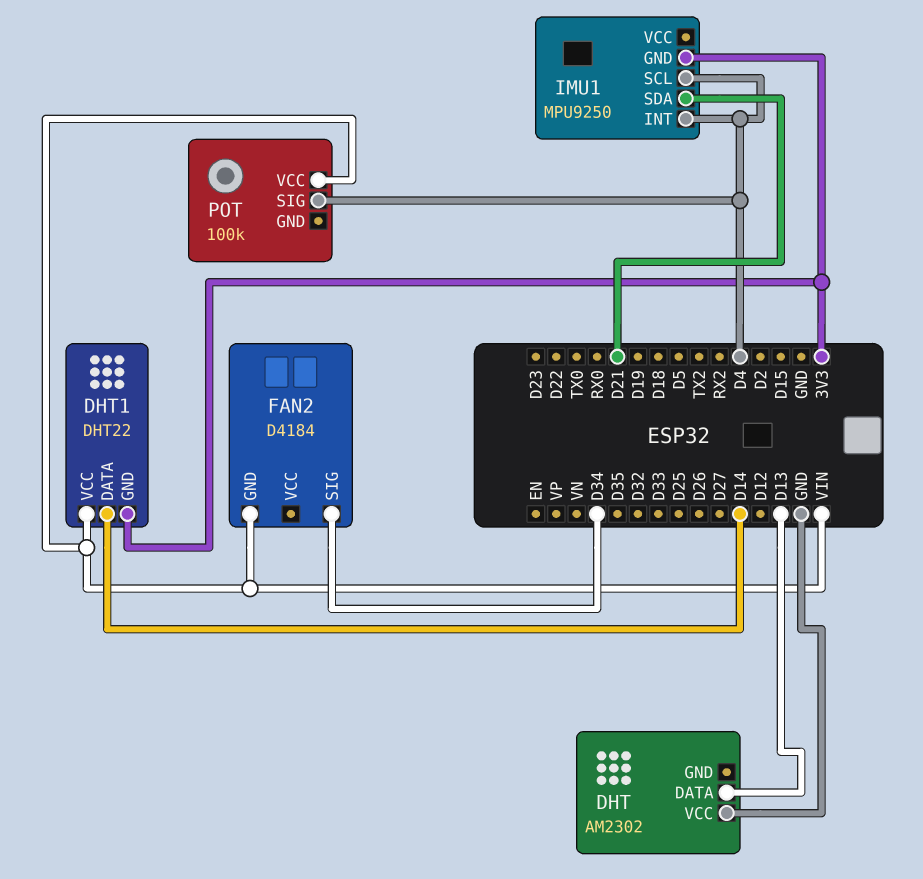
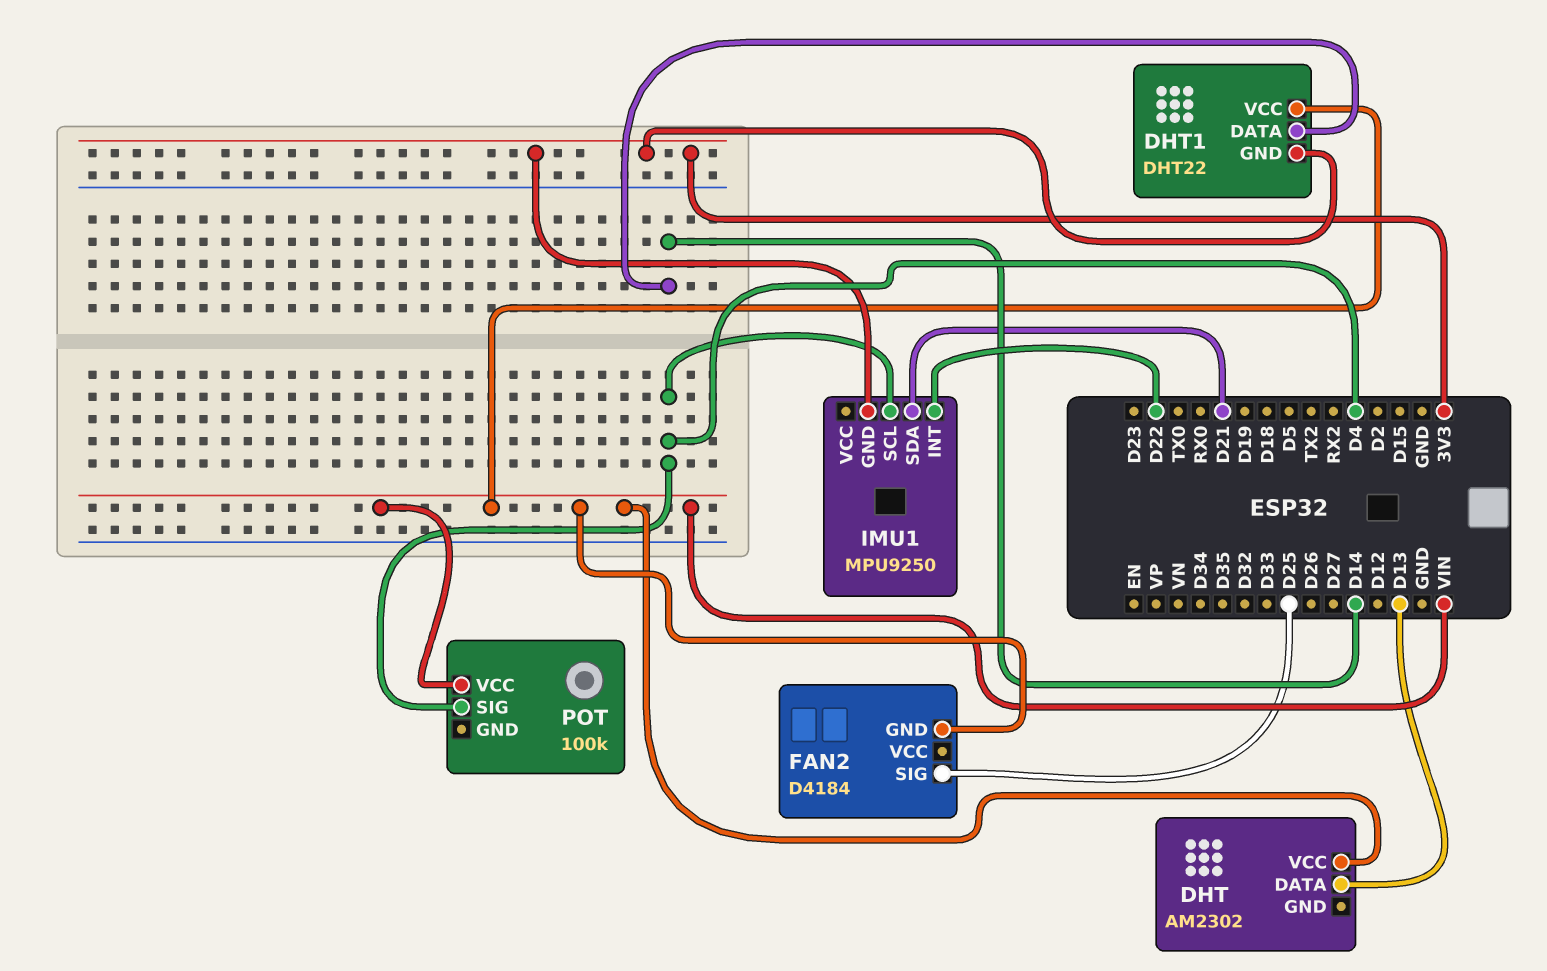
DHT pin VCC: GND -> VIN
FAN2 pin SIG: D34 -> D25
IMU1 pin INT: D4 -> D22

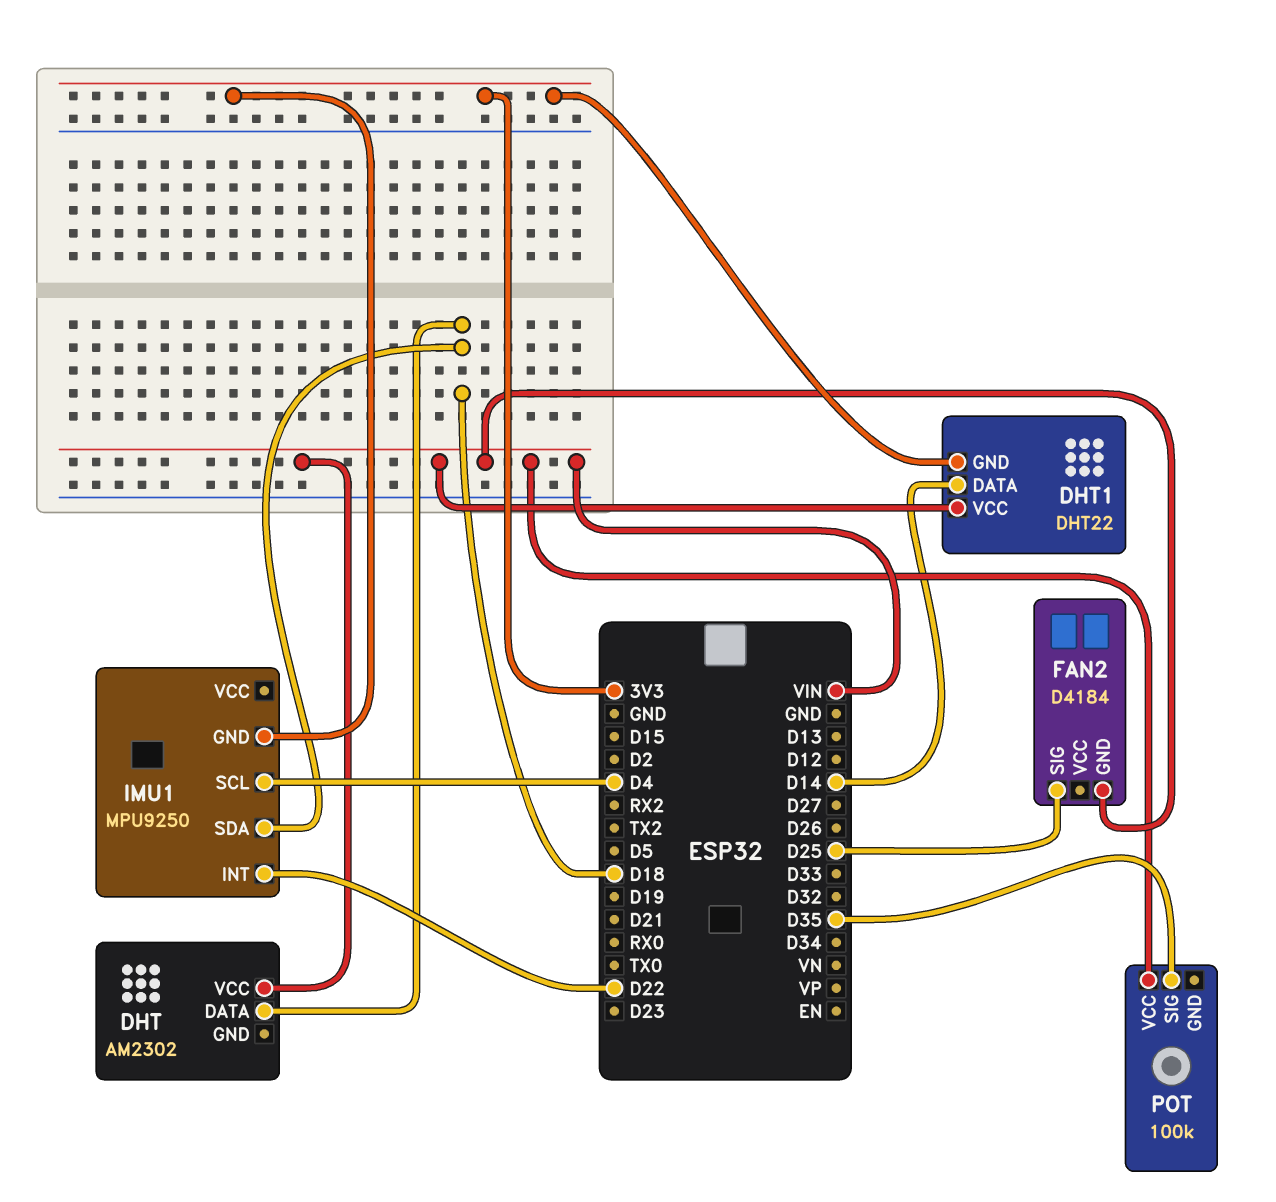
DHT pin DATA: D13 -> D18
IMU1 pin SDA: D21 -> D18
POT pin SIG: D4 -> D35

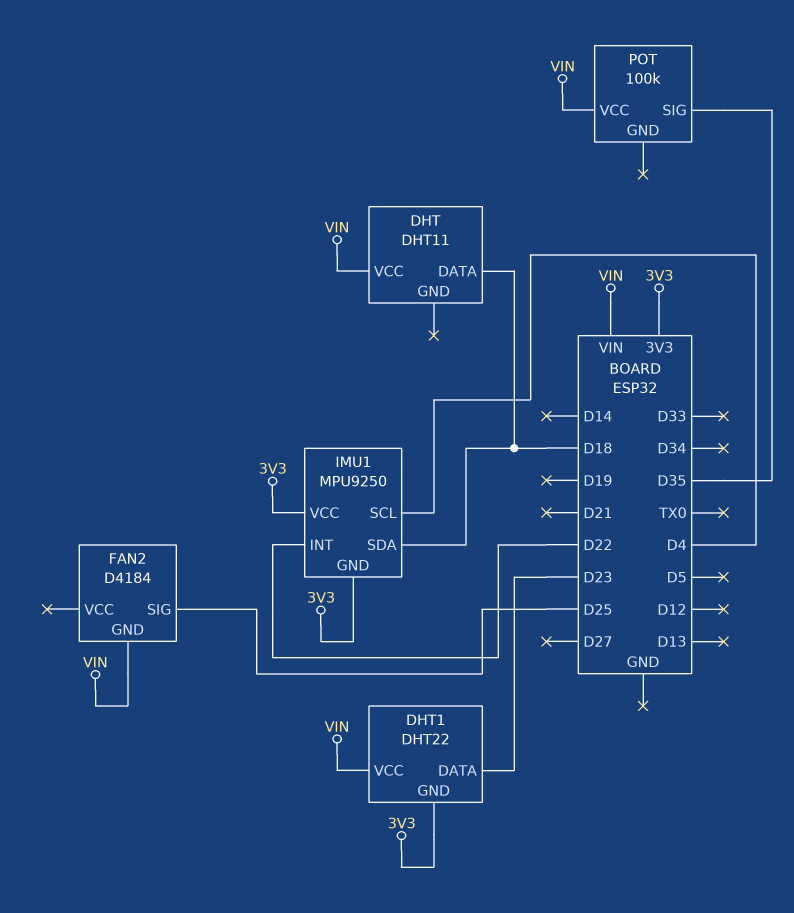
DHT: AM2302 -> DHT11
DHT1 pin DATA: D14 -> D23
IMU1 pin VCC: none -> 3V3

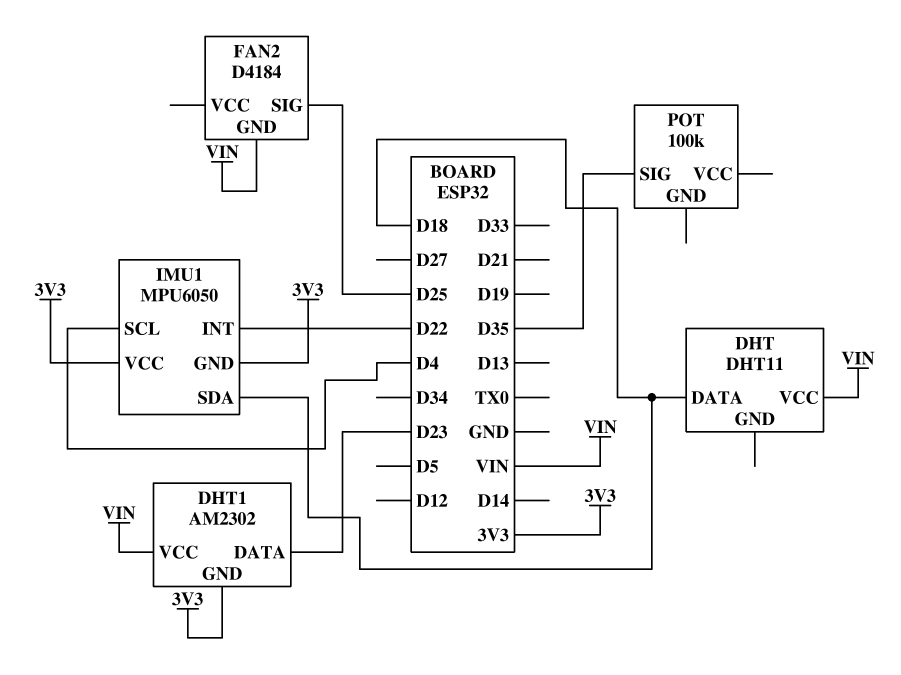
DHT1: DHT22 -> AM2302
IMU1: MPU9250 -> MPU6050
POT pin VCC: VIN -> none

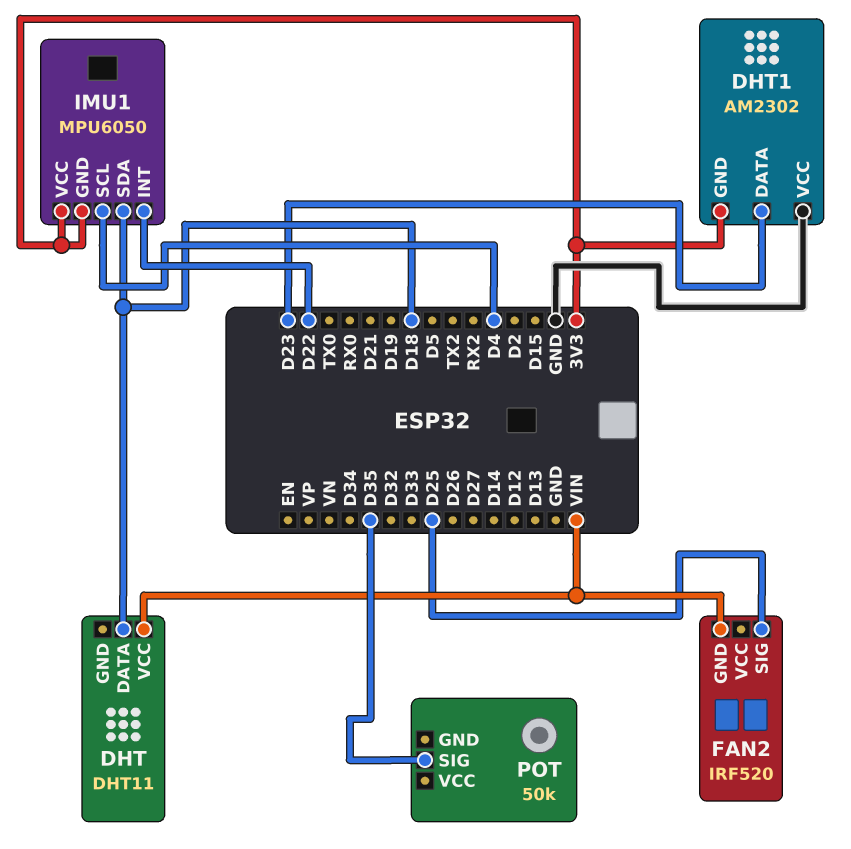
DHT1 pin VCC: VIN -> GND
FAN2: D4184 -> IRF520
POT: 100k -> 50k

